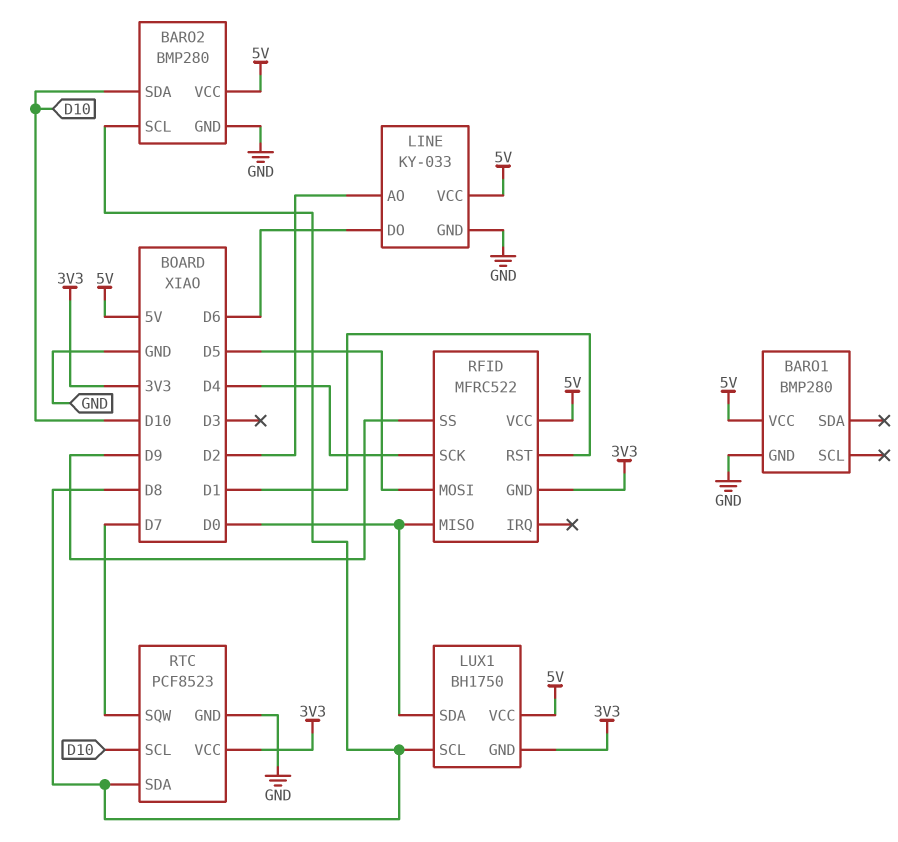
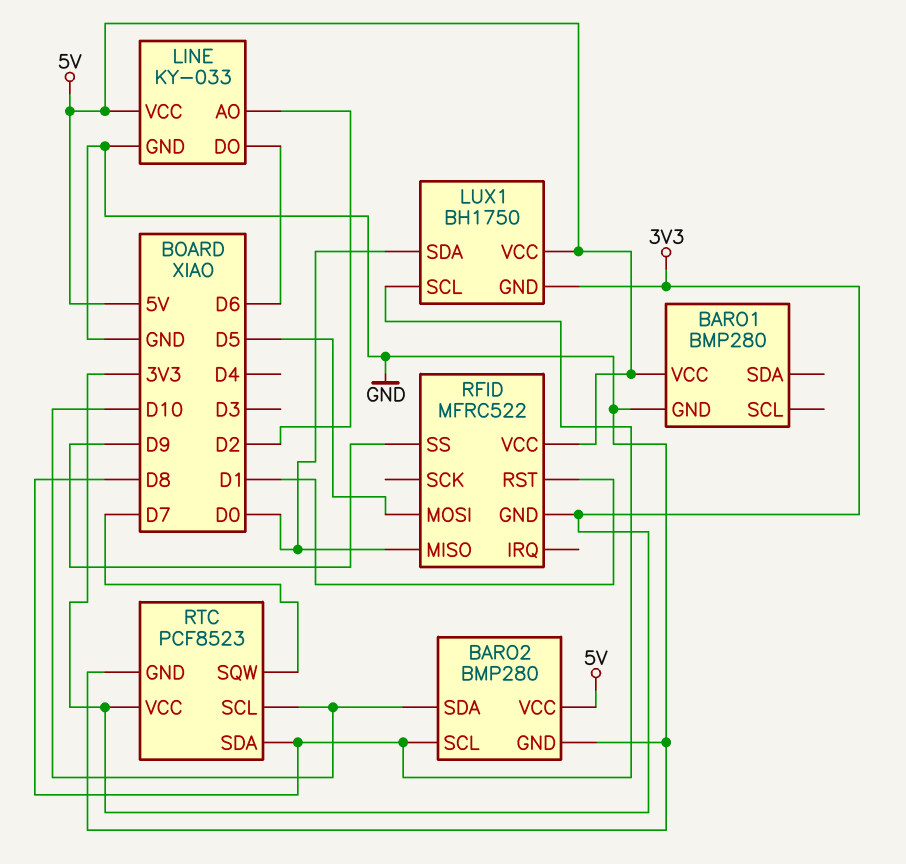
RFID pin SCK: D4 -> none

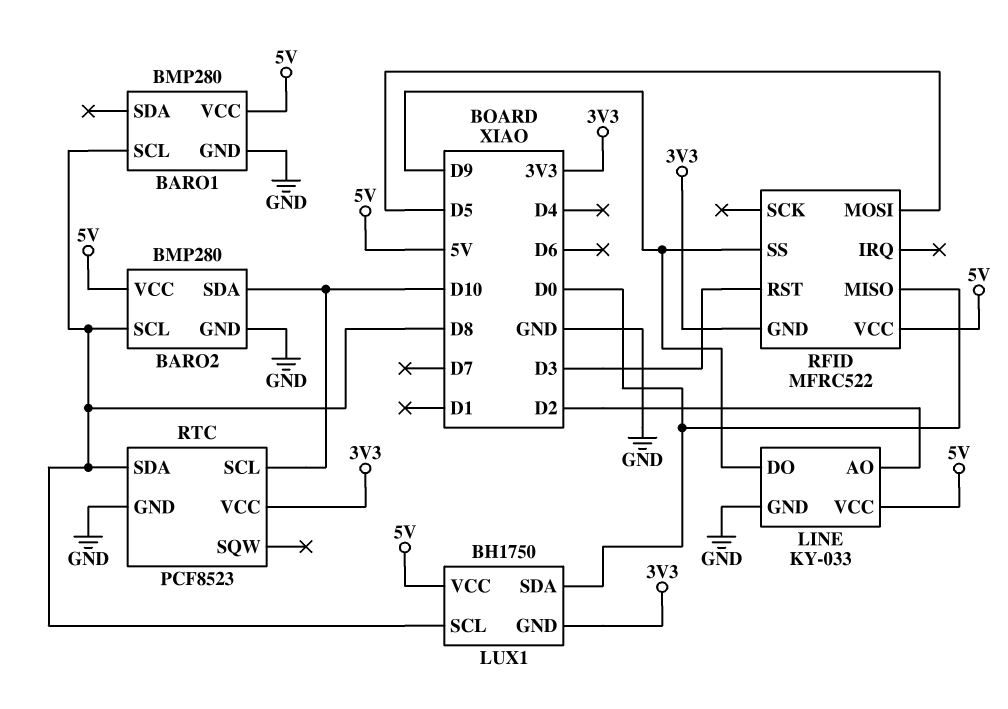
BARO1 pin SCL: none -> D8
LINE pin DO: D6 -> D9
RFID pin RST: D1 -> D3
RTC pin SQW: D7 -> none

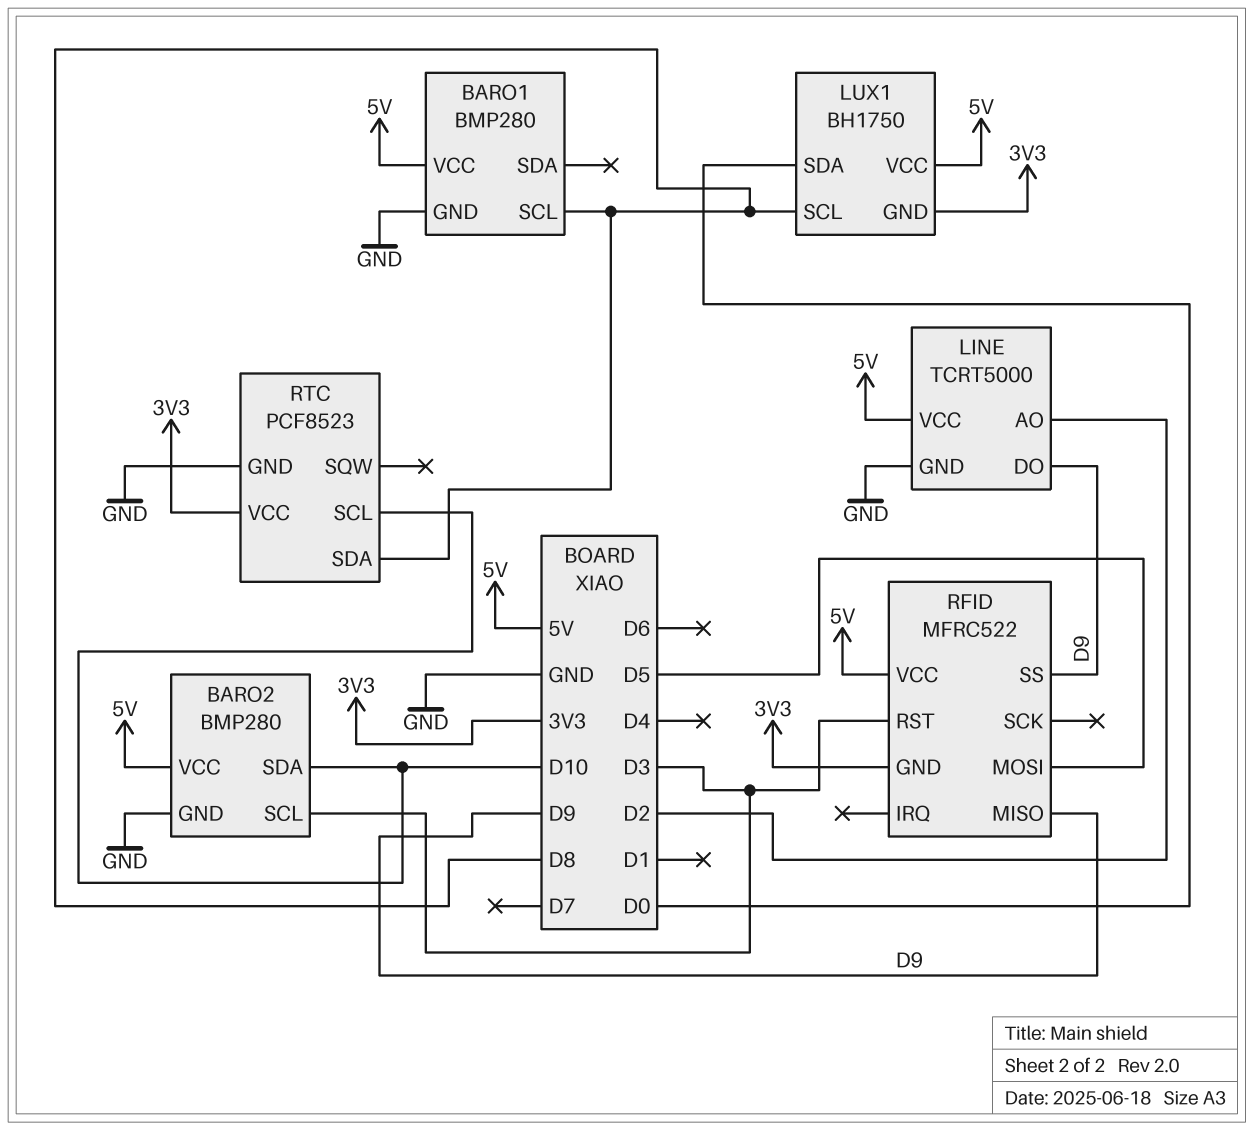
BARO2 pin SCL: D8 -> D3
LINE: KY-033 -> TCRT5000
RFID pin MISO: D0 -> D9

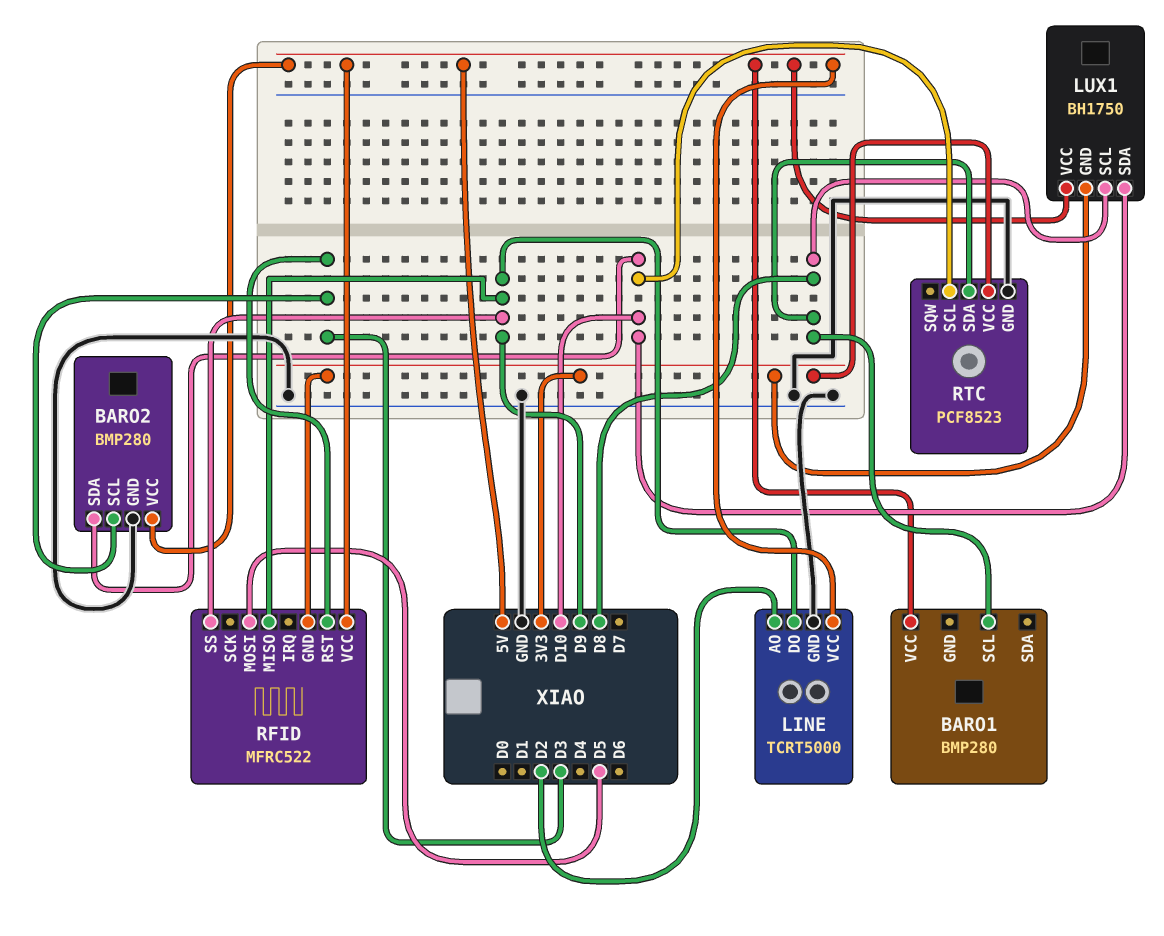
BARO1 pin GND: GND -> none
LUX1 pin SDA: D0 -> D10

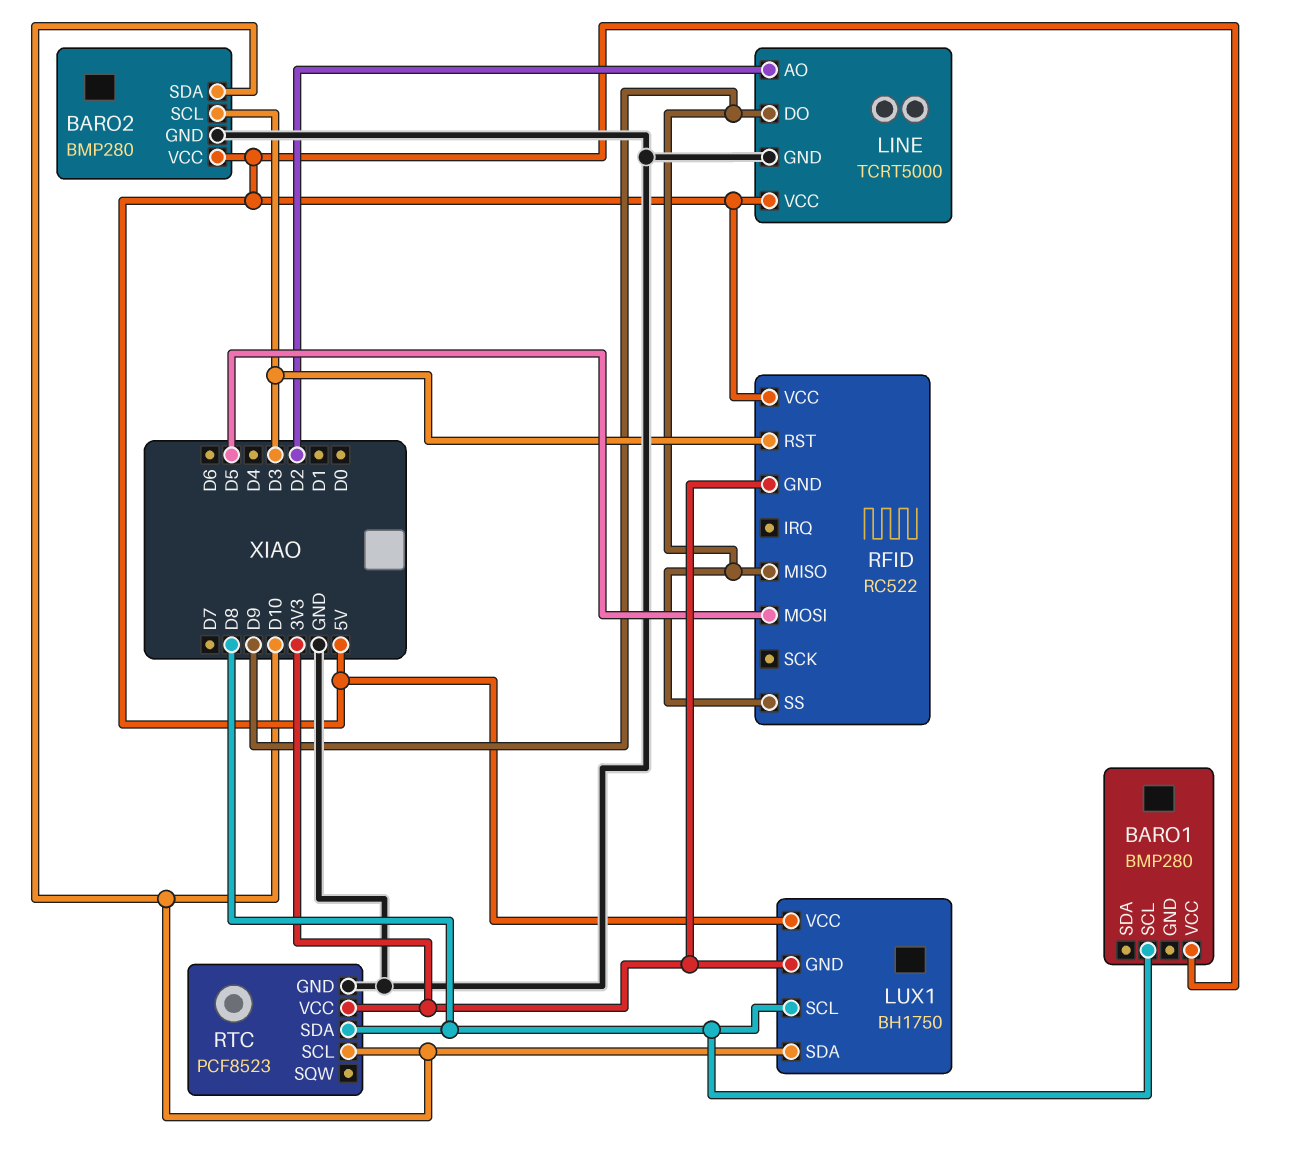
RFID: MFRC522 -> RC522

